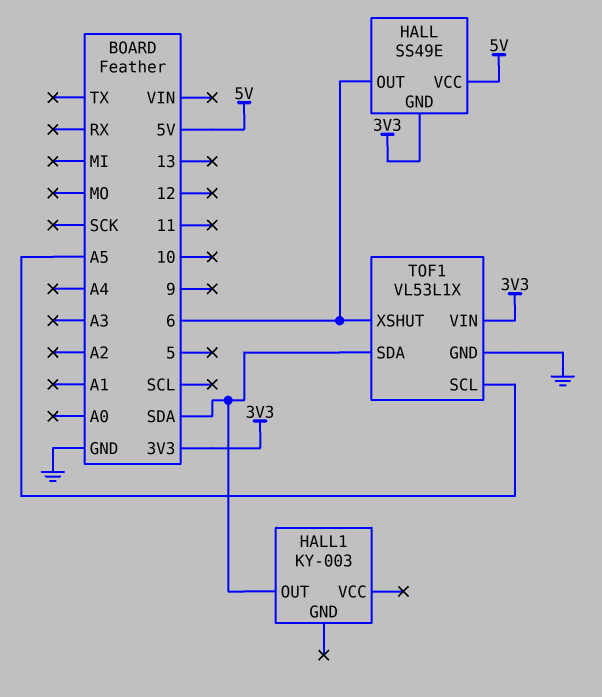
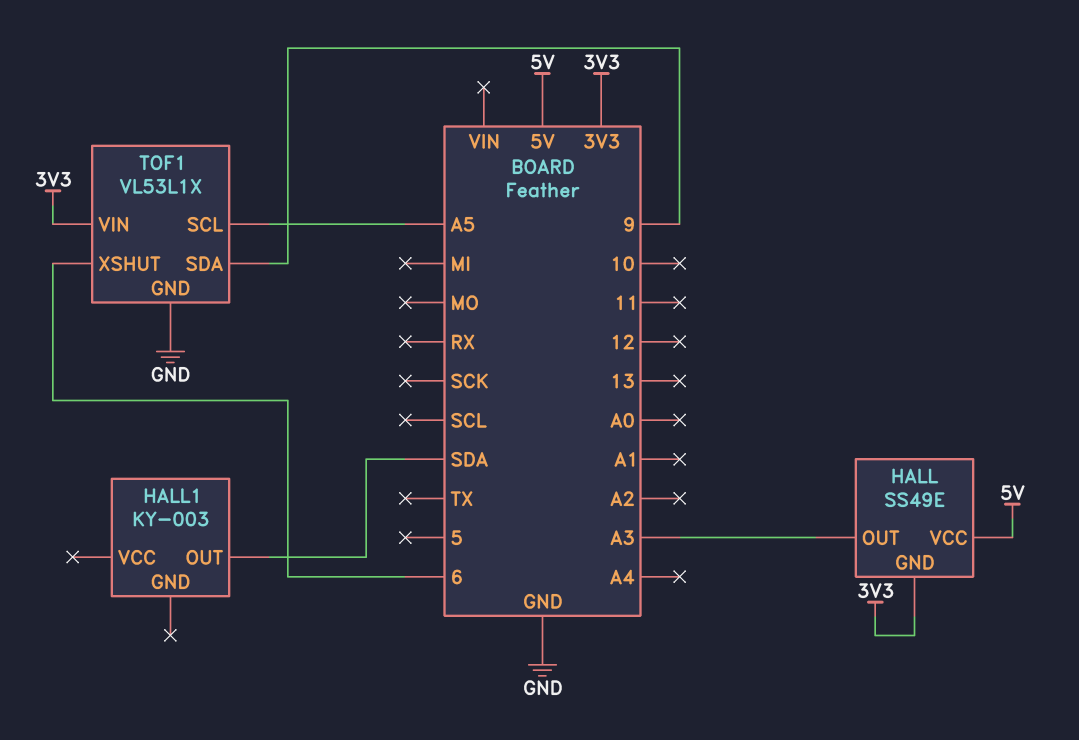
HALL pin OUT: 6 -> A3
TOF1 pin SDA: SDA -> 9

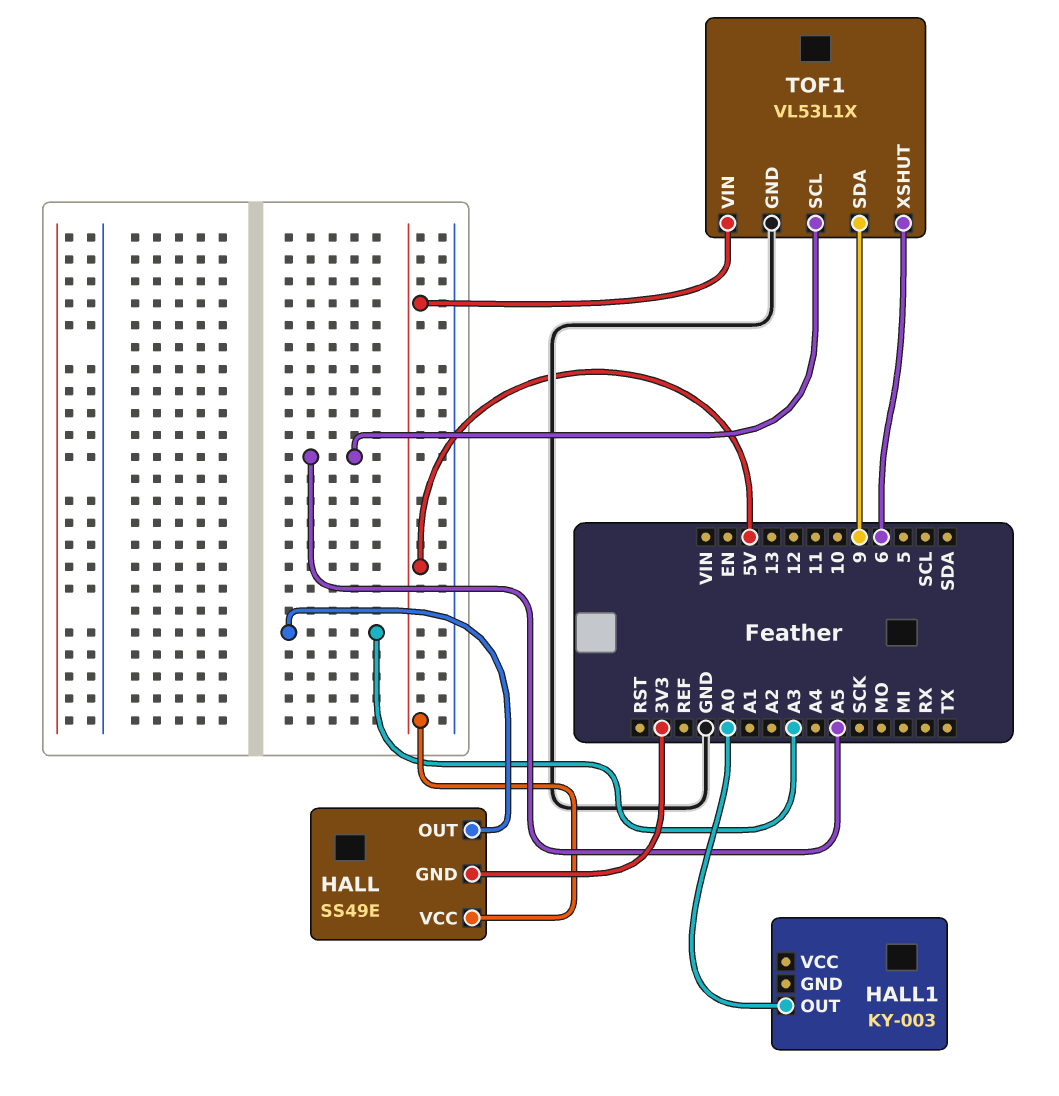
HALL1 pin OUT: SDA -> A0
TOF1 pin VIN: 3V3 -> 5V

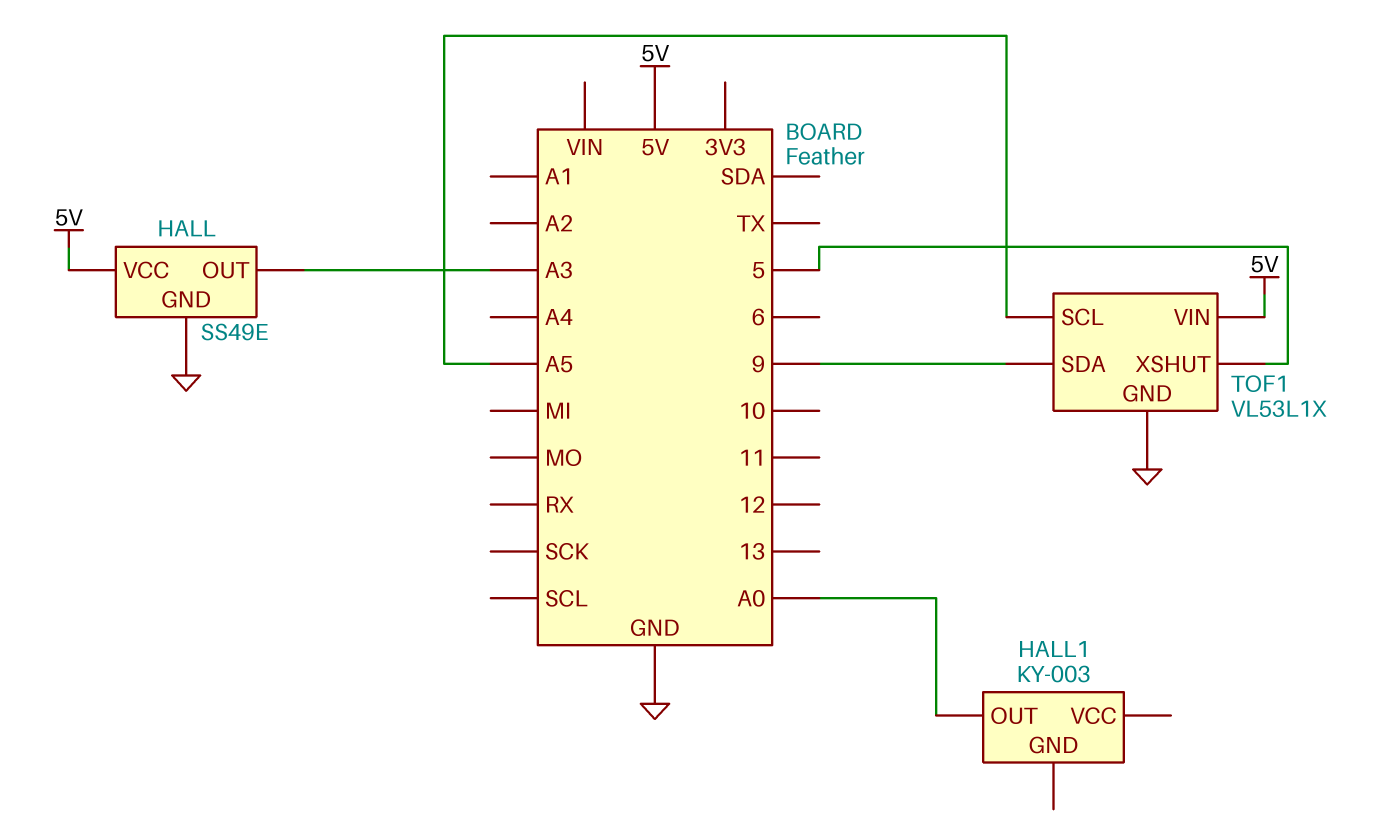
HALL pin GND: 3V3 -> GND
TOF1 pin XSHUT: 6 -> 5

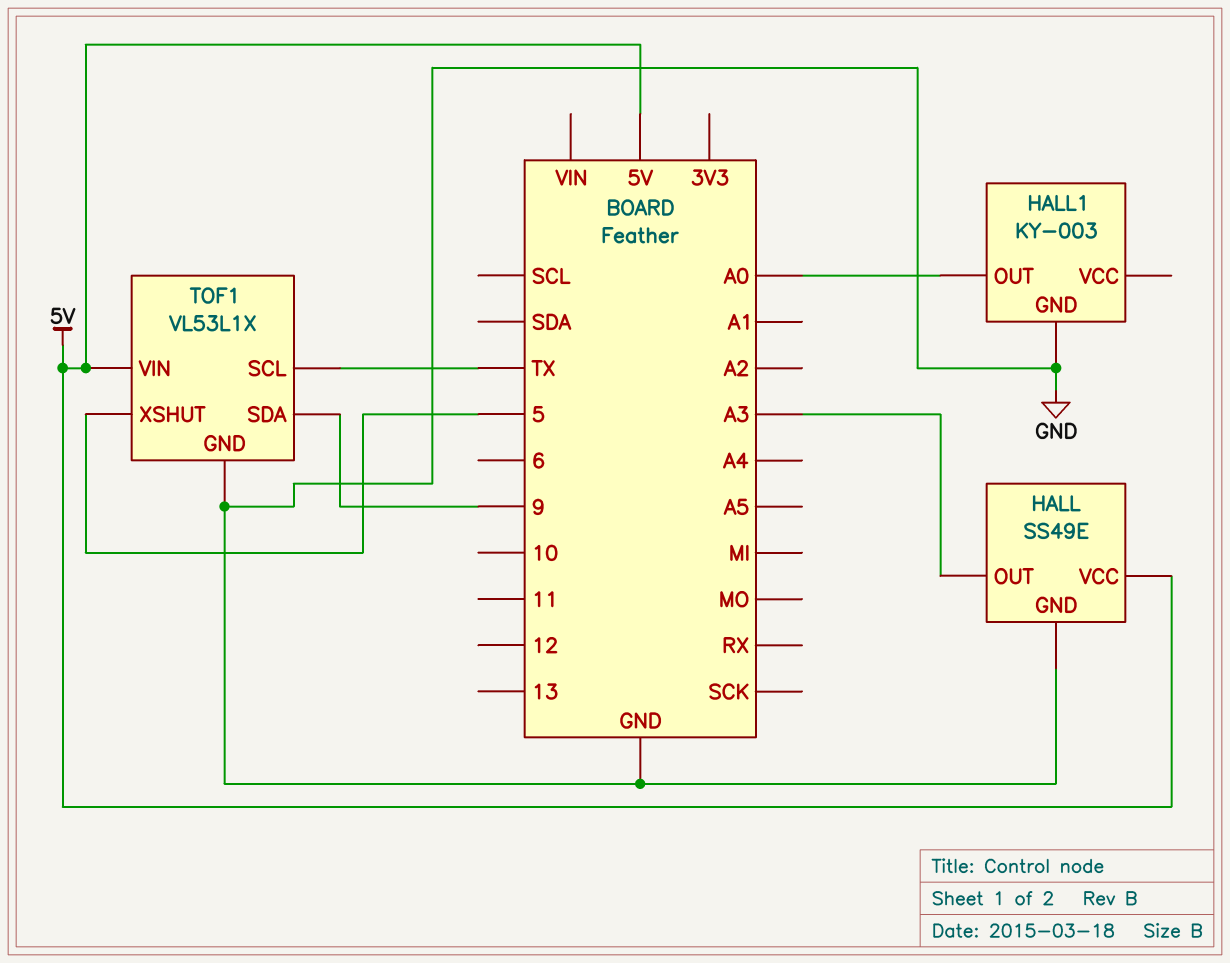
HALL1 pin GND: none -> GND
TOF1 pin SCL: A5 -> TX

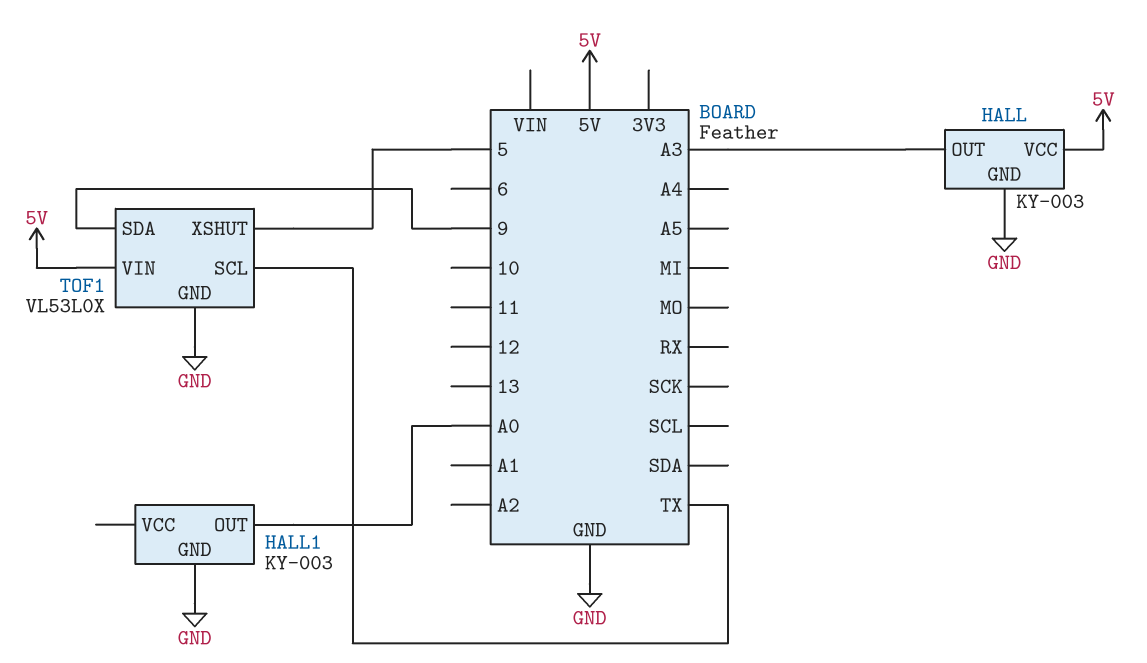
HALL: SS49E -> KY-003
TOF1: VL53L1X -> VL53L0X

